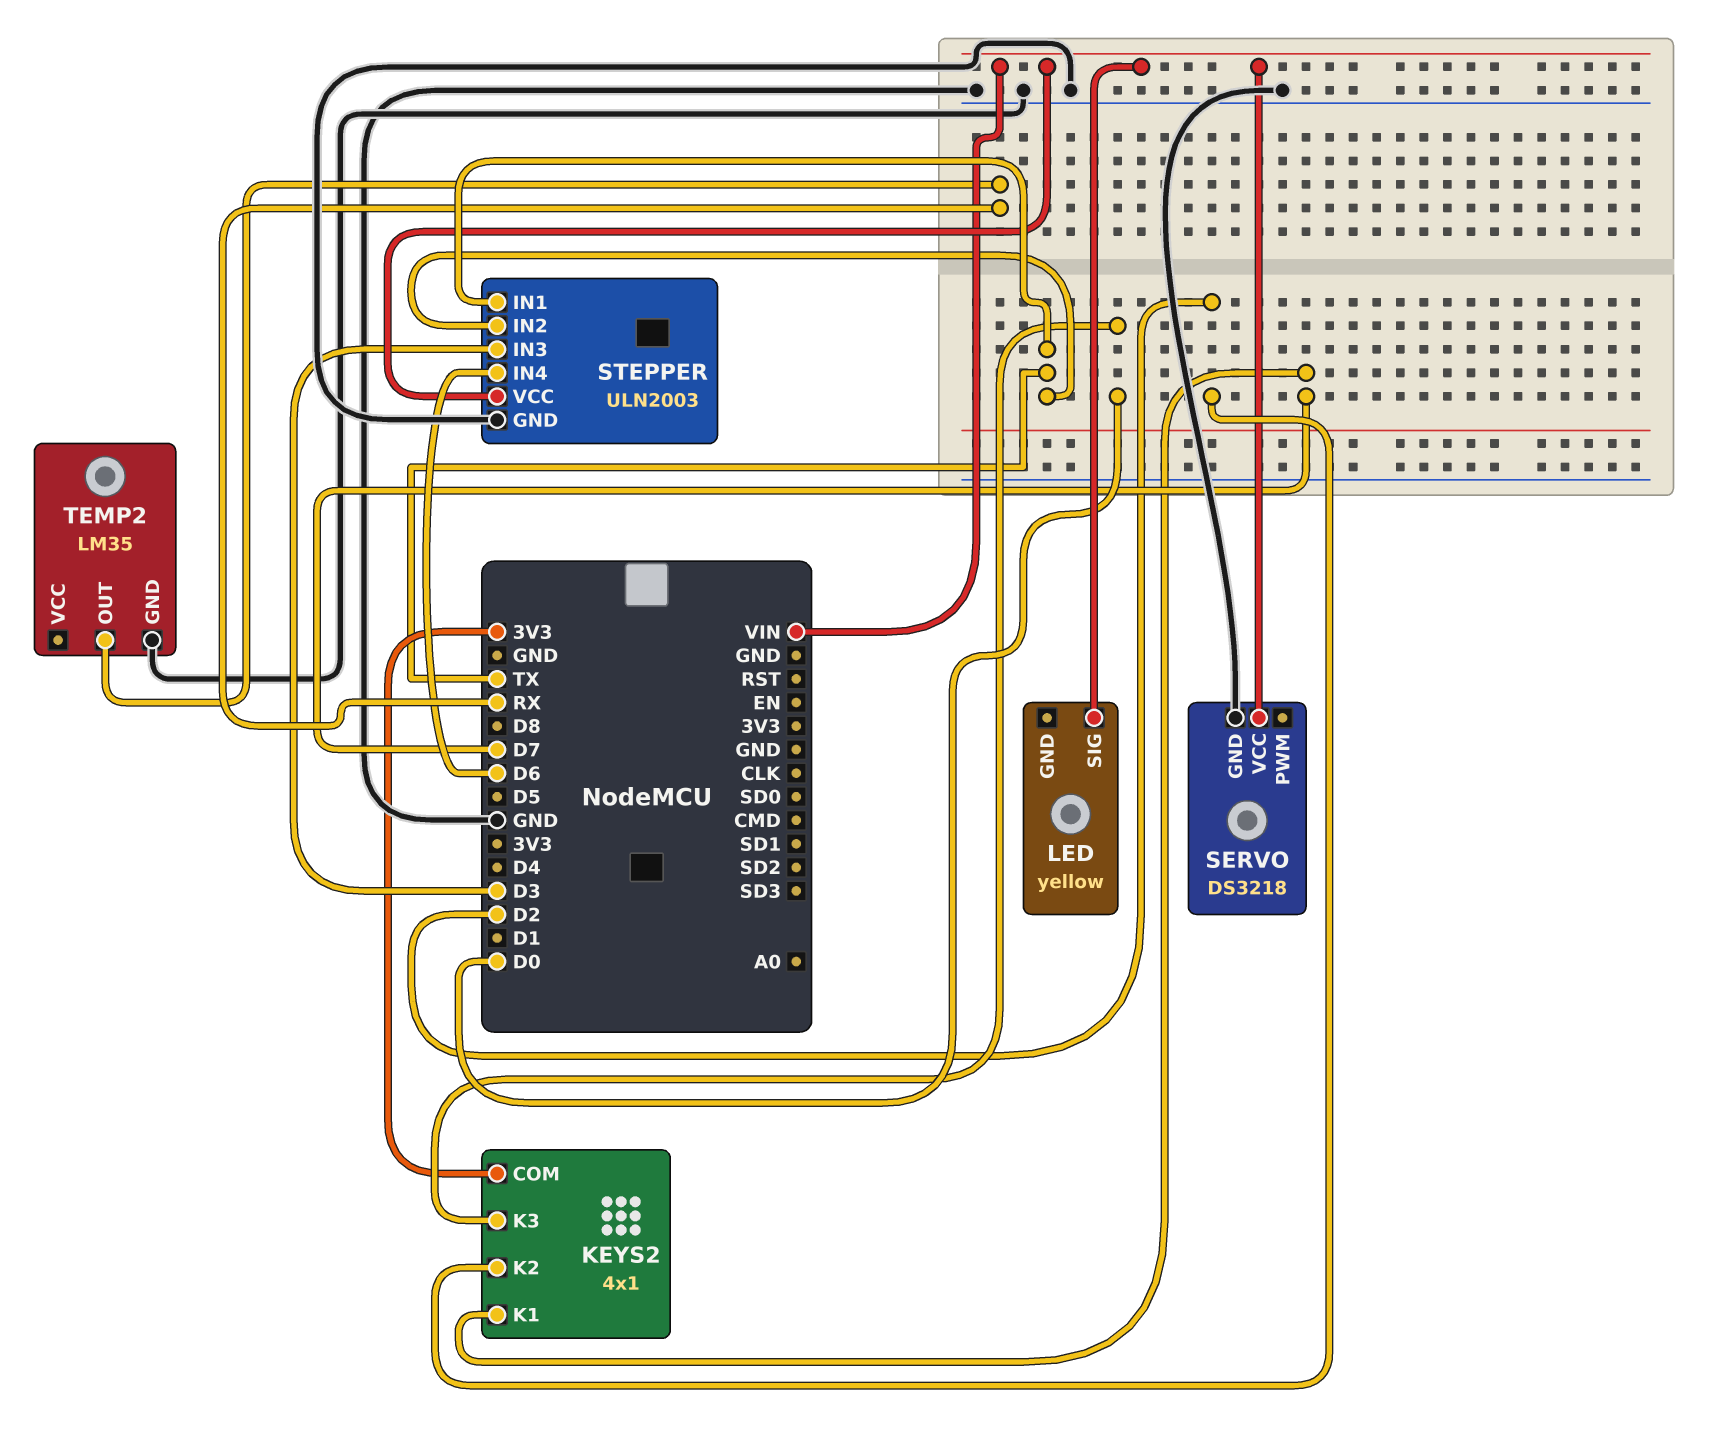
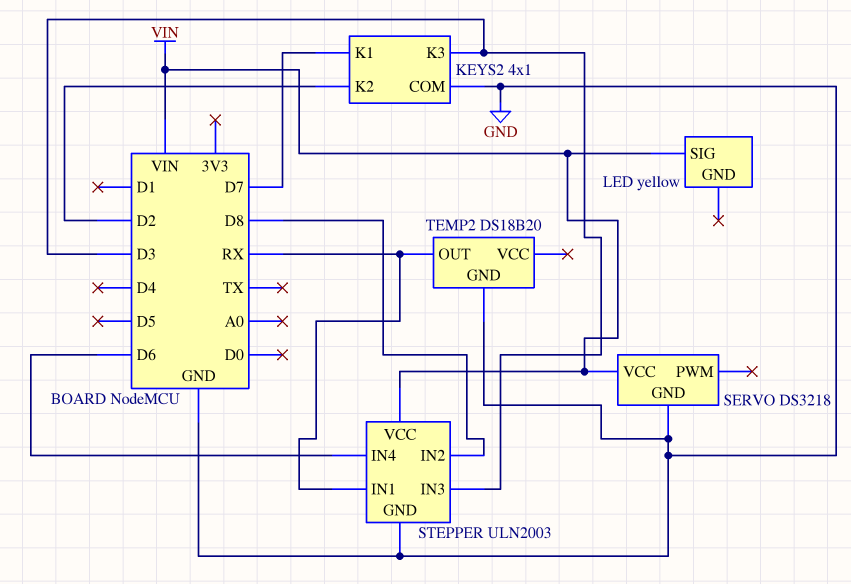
KEYS2 pin COM: 3V3 -> GND
KEYS2 pin K3: D0 -> D3
STEPPER pin IN1: TX -> RX
STEPPER pin IN2: TX -> D8
TEMP2: LM35 -> DS18B20

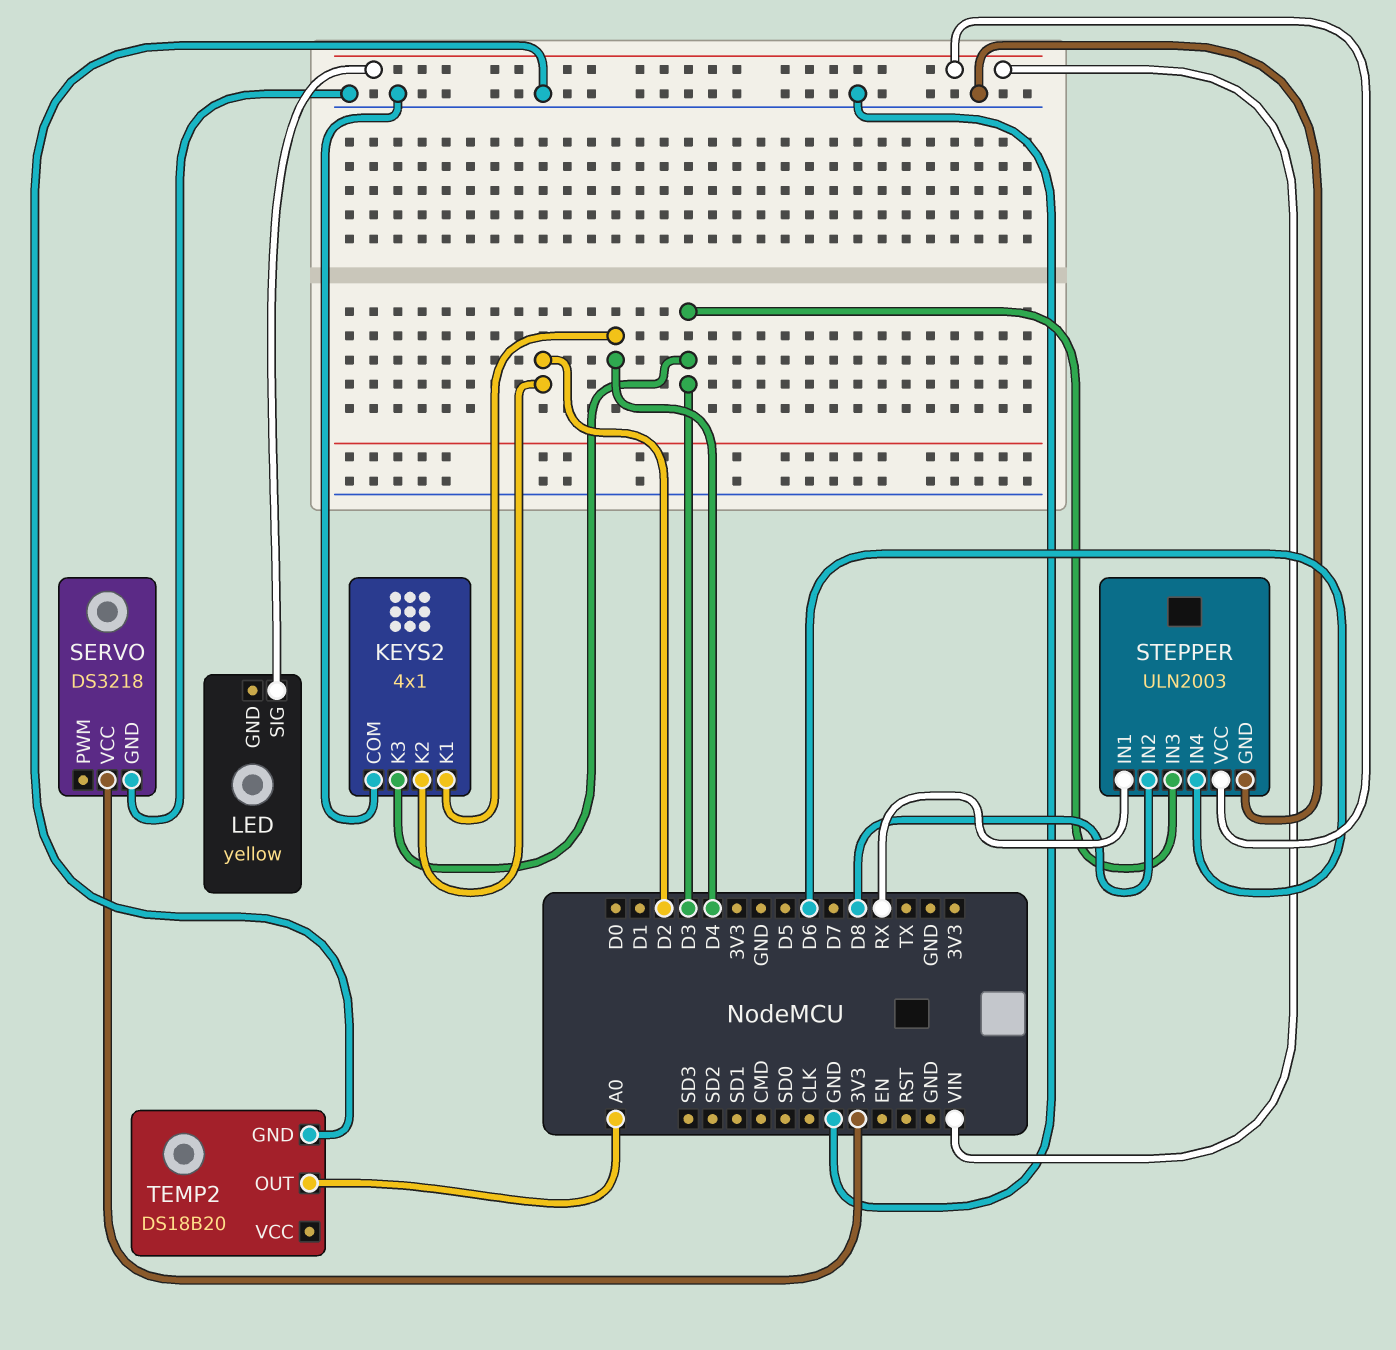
KEYS2 pin K1: D7 -> D4
SERVO pin VCC: VIN -> 3V3
TEMP2 pin OUT: RX -> A0

